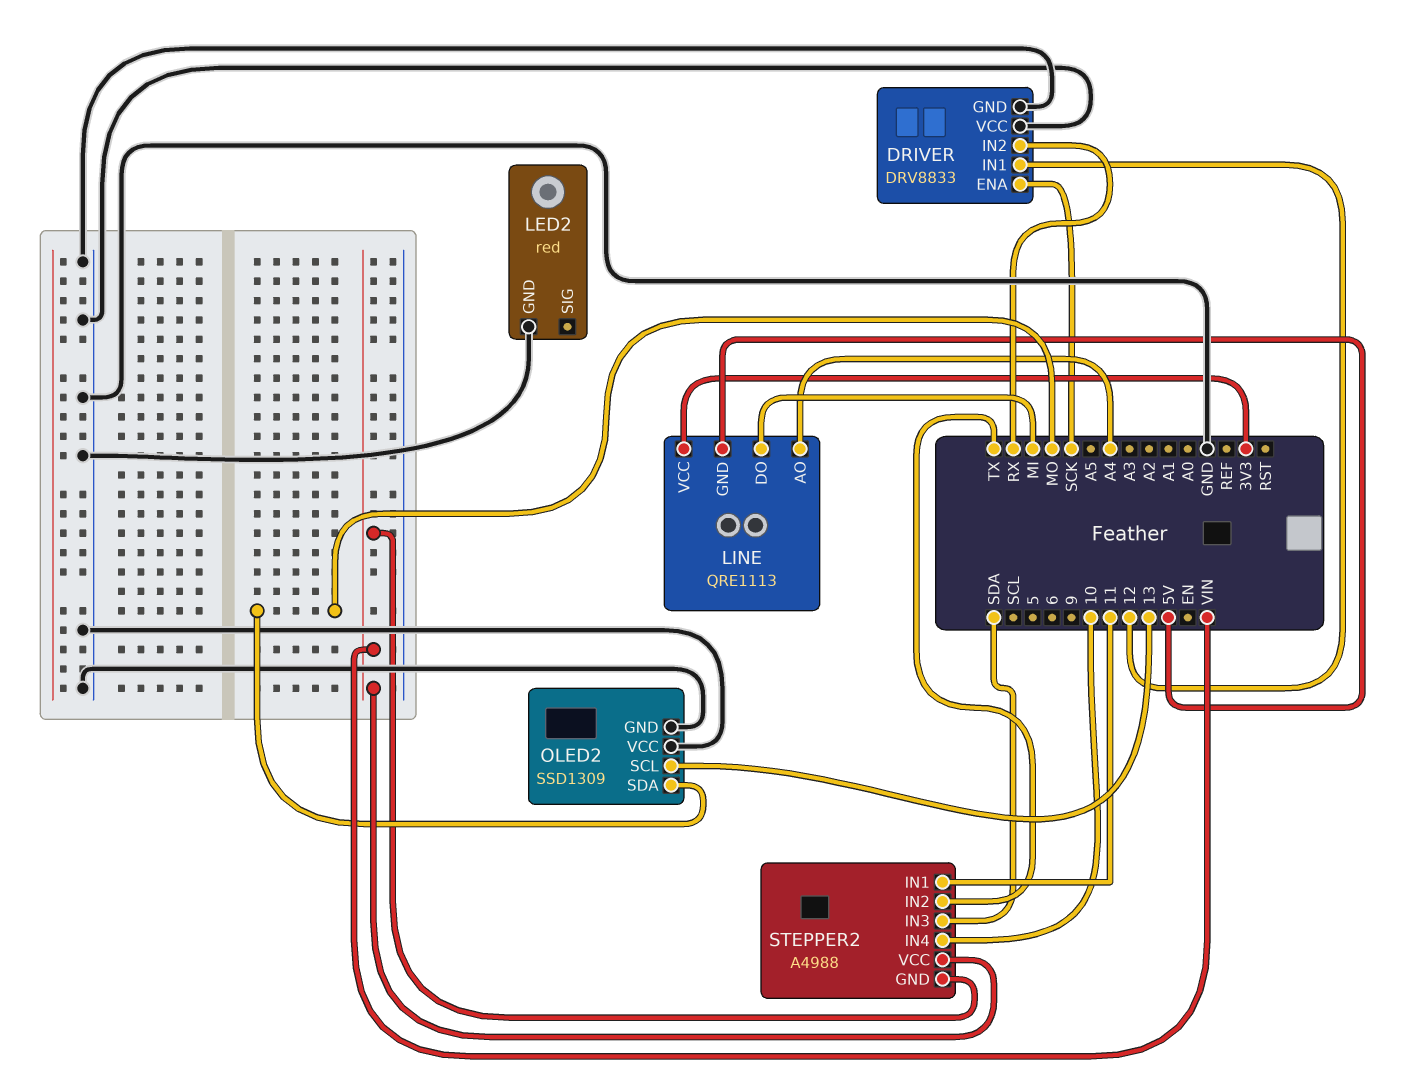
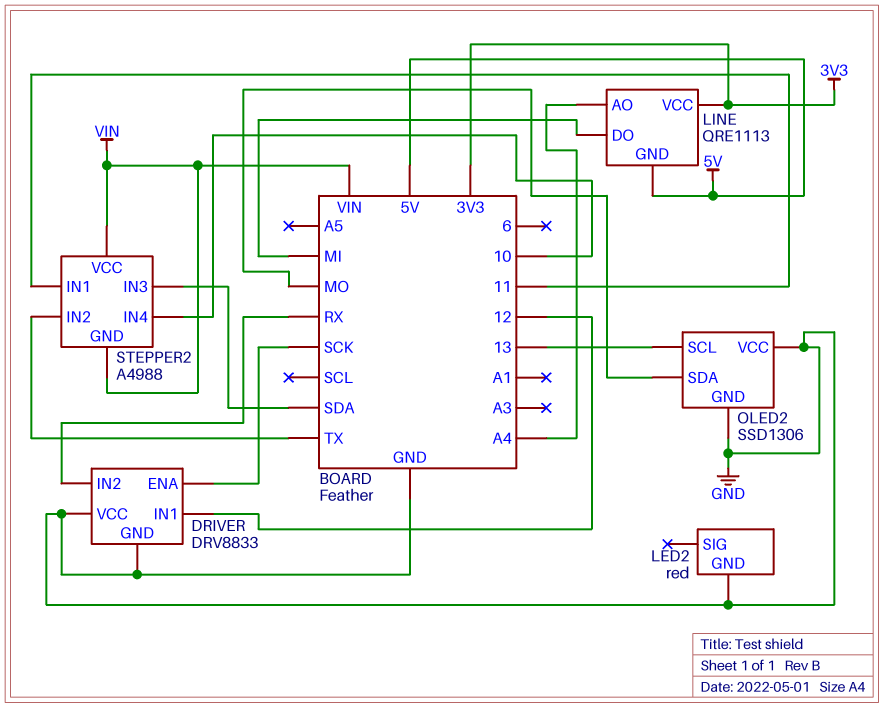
OLED2: SSD1309 -> SSD1306

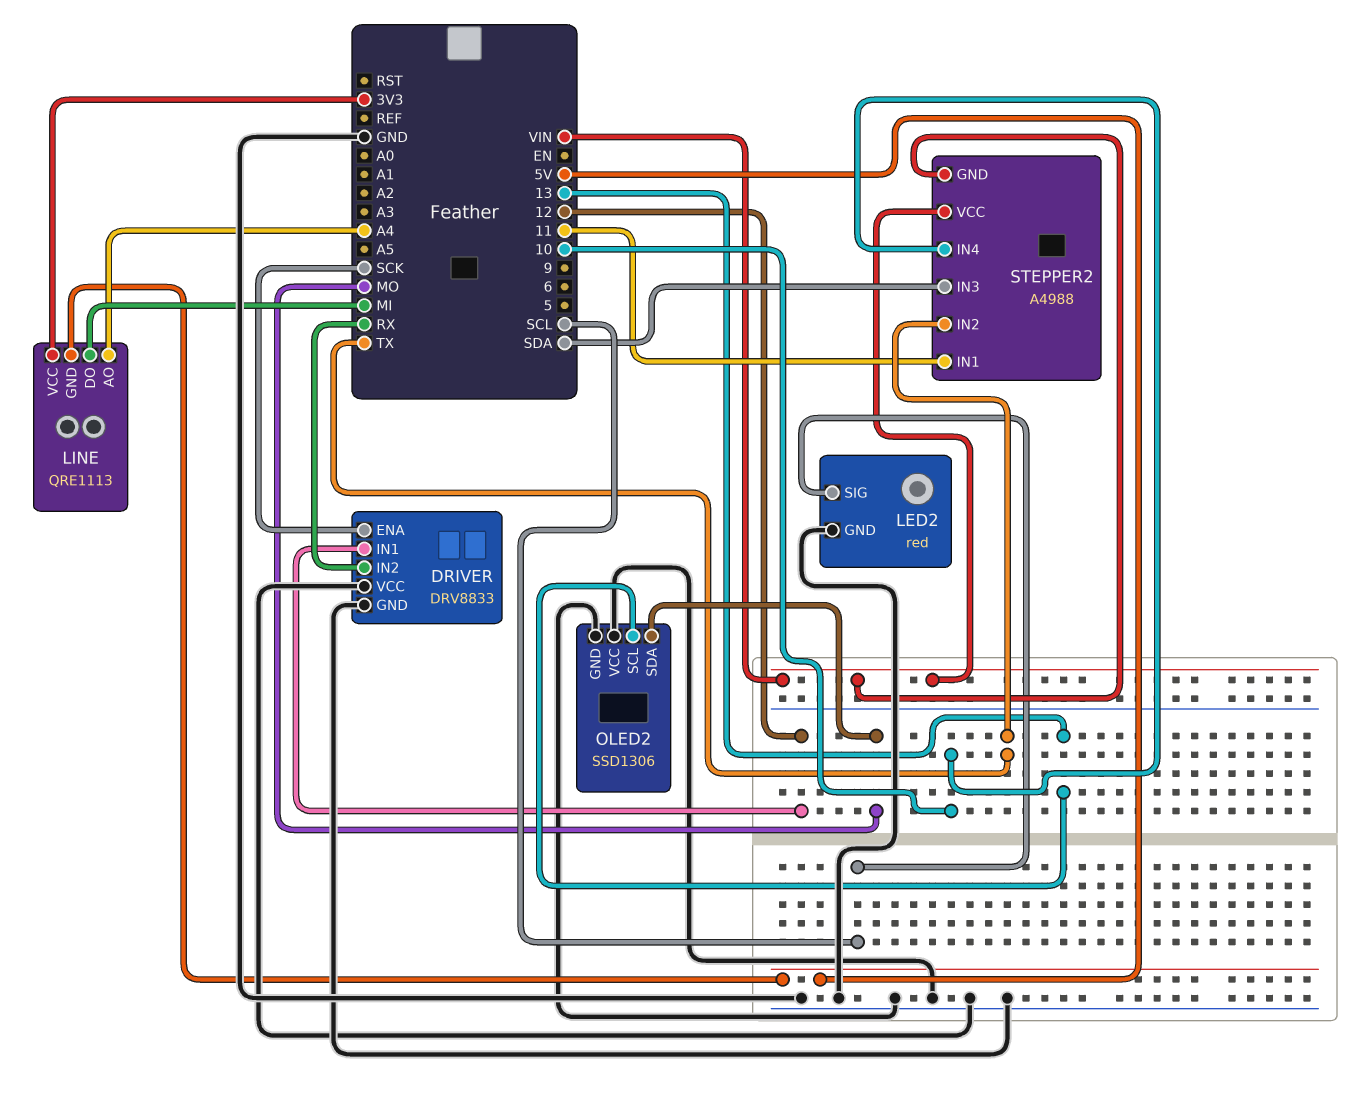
LED2 pin SIG: none -> SCL

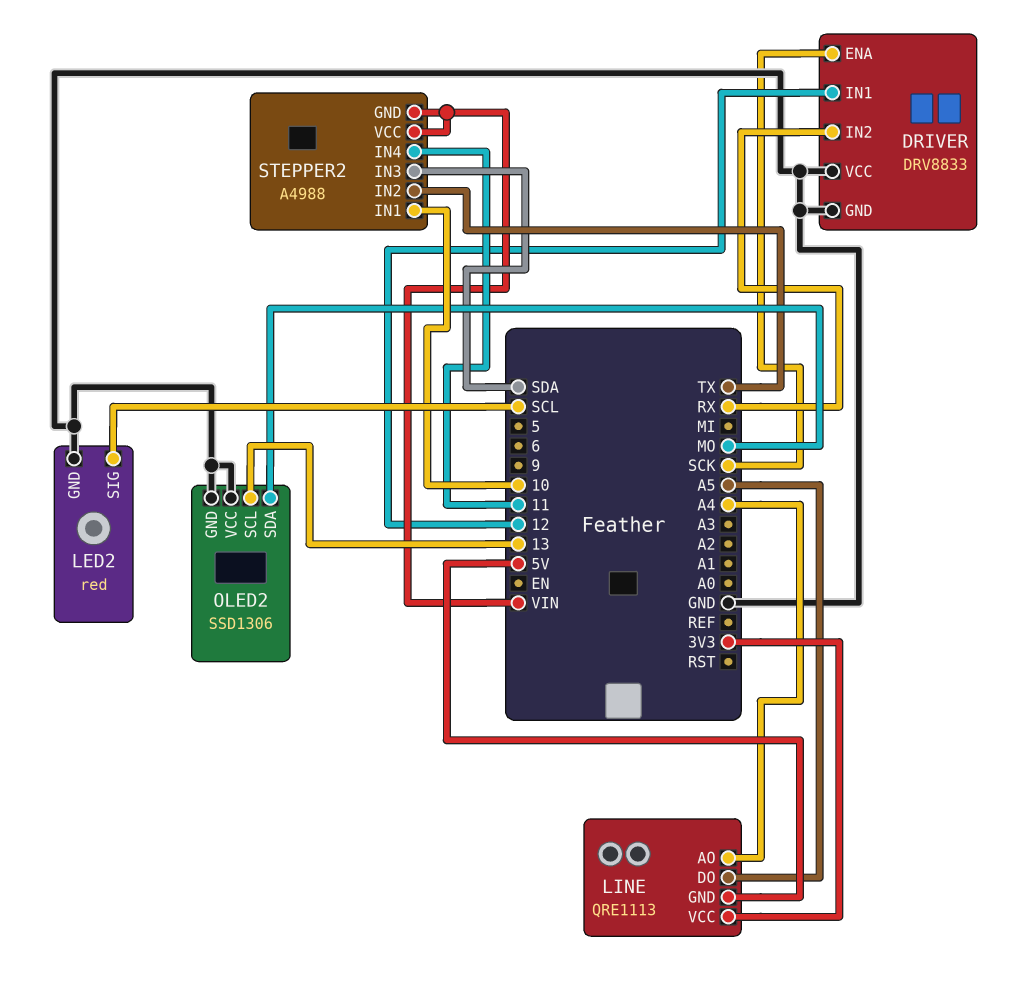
LINE pin DO: MI -> A5
STEPPER2 pin IN1: 11 -> 10
STEPPER2 pin IN4: 10 -> 11

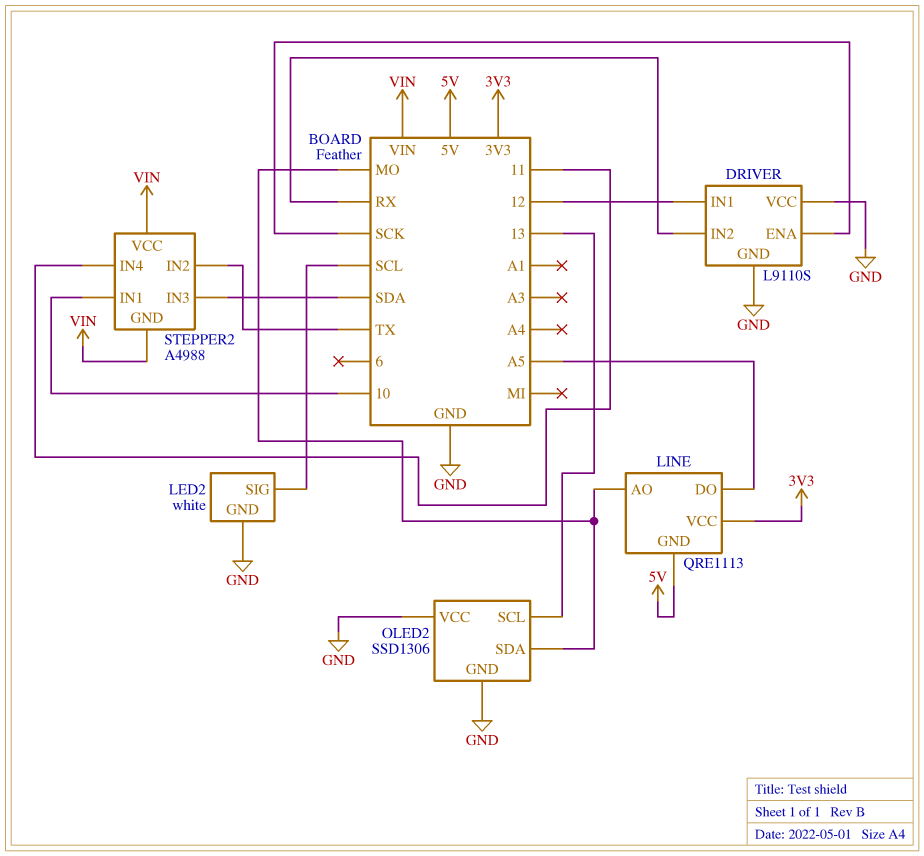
DRIVER: DRV8833 -> L9110S
LED2: red -> white
LINE pin AO: A4 -> MO

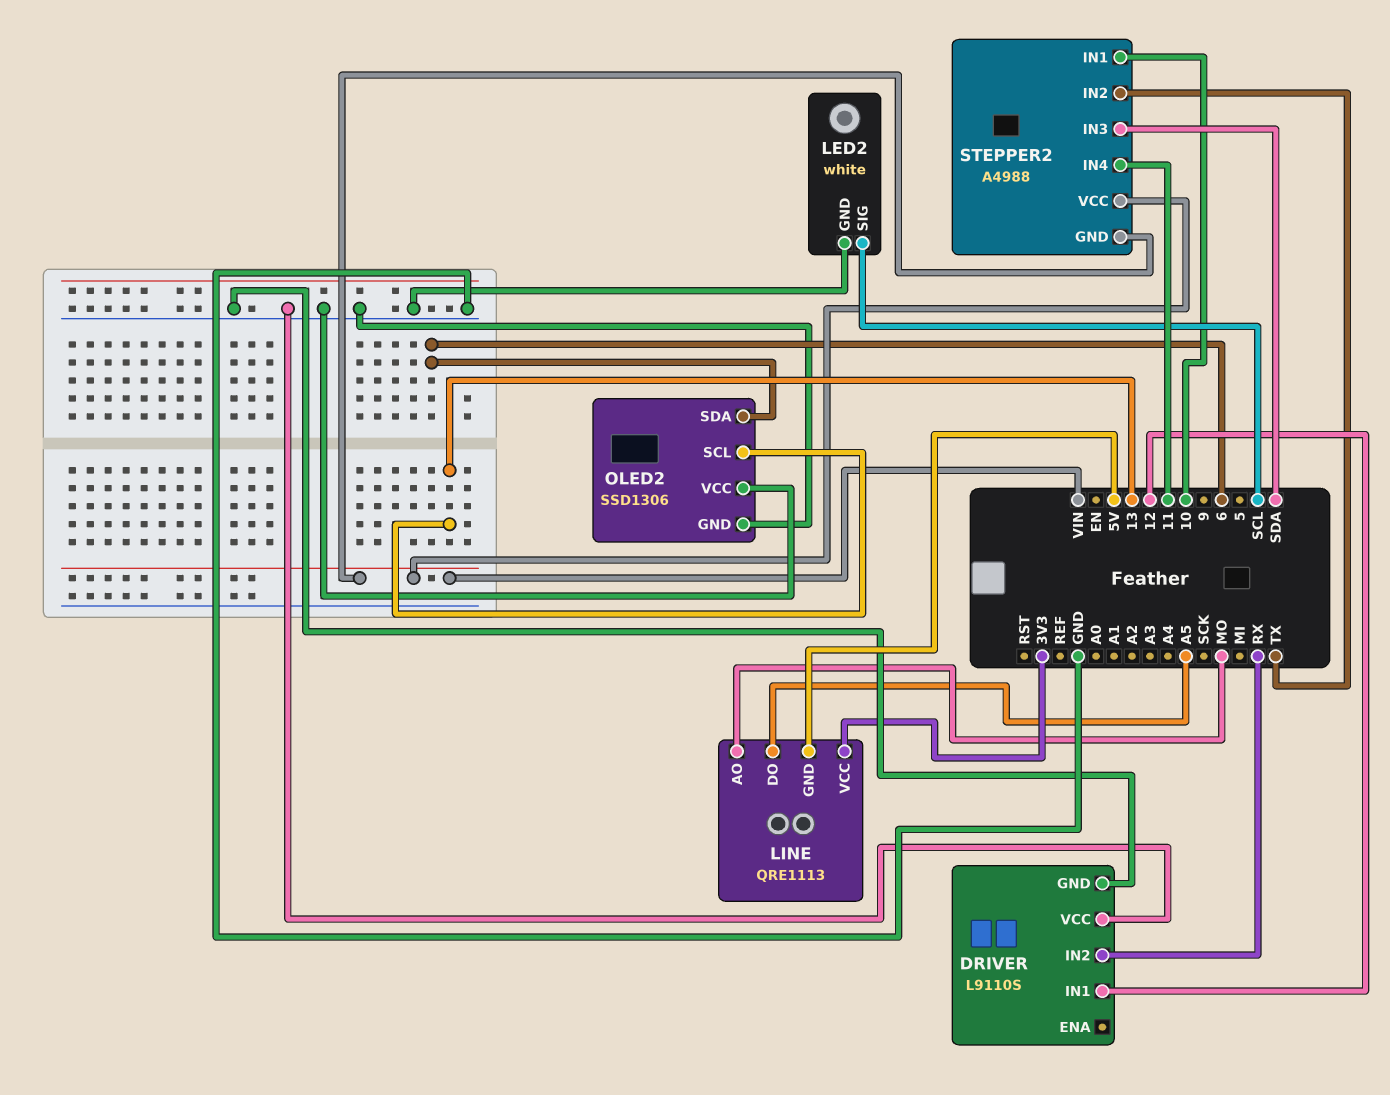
DRIVER pin ENA: SCK -> none
OLED2 pin SDA: MO -> 6

